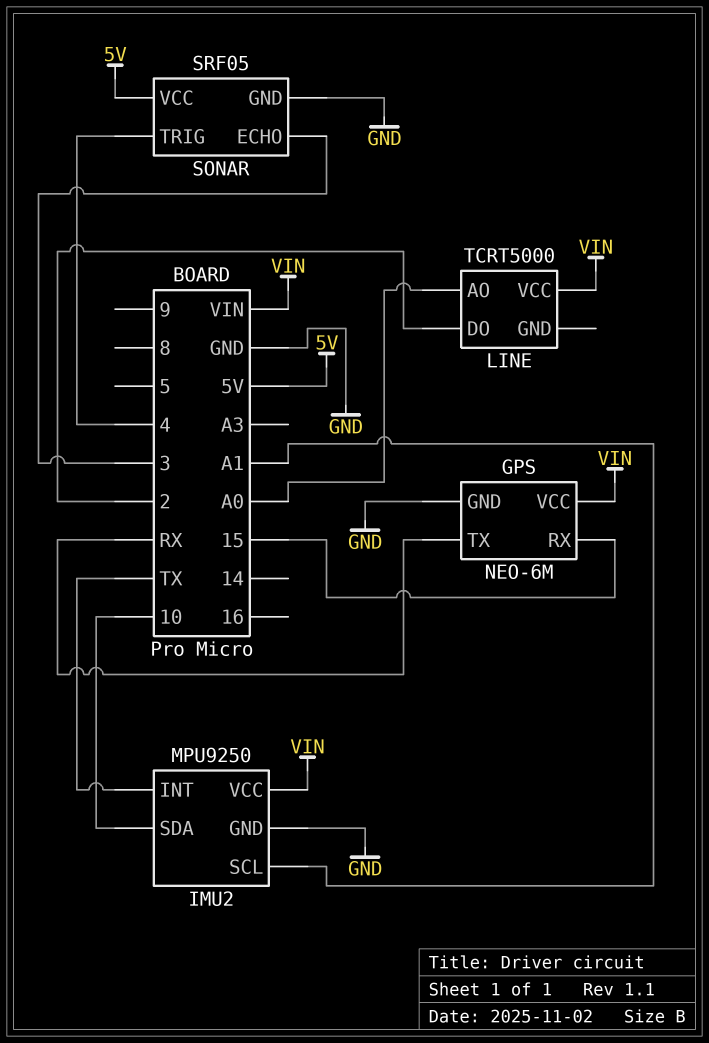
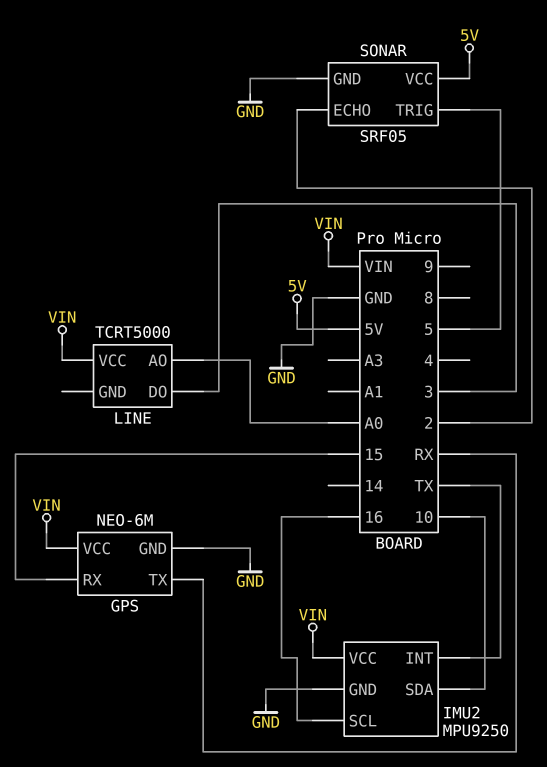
IMU2 pin SCL: A1 -> 16
LINE pin DO: 2 -> 3
SONAR pin ECHO: 3 -> 2
SONAR pin TRIG: 4 -> 5

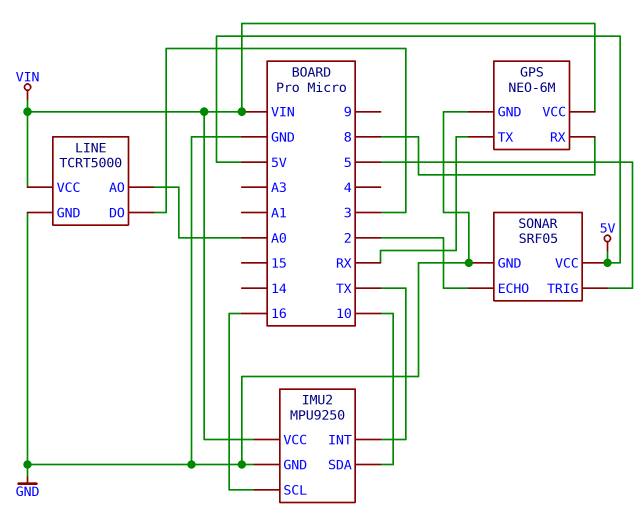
GPS pin RX: 15 -> 8
LINE pin GND: none -> GND

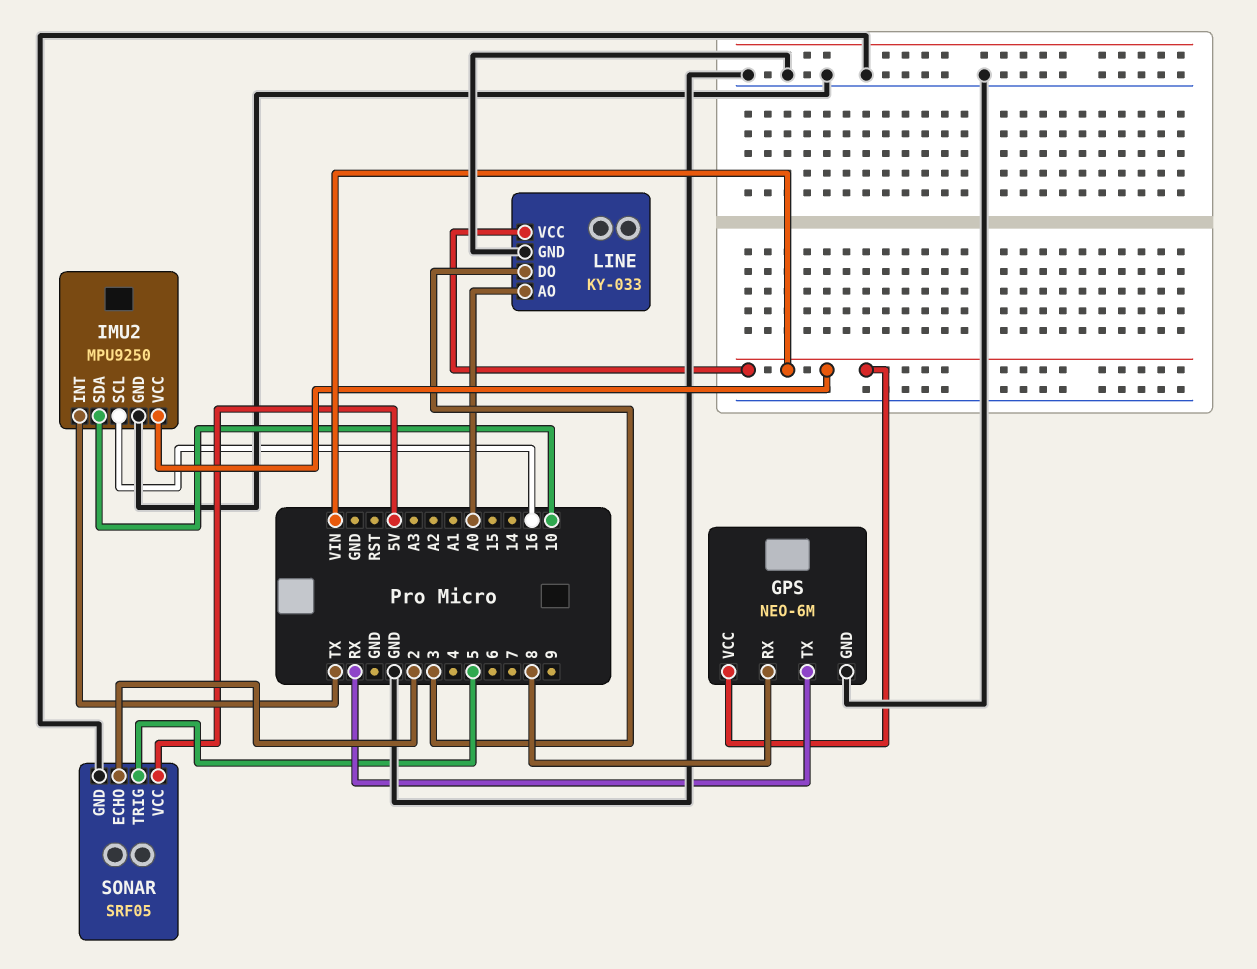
LINE: TCRT5000 -> KY-033

